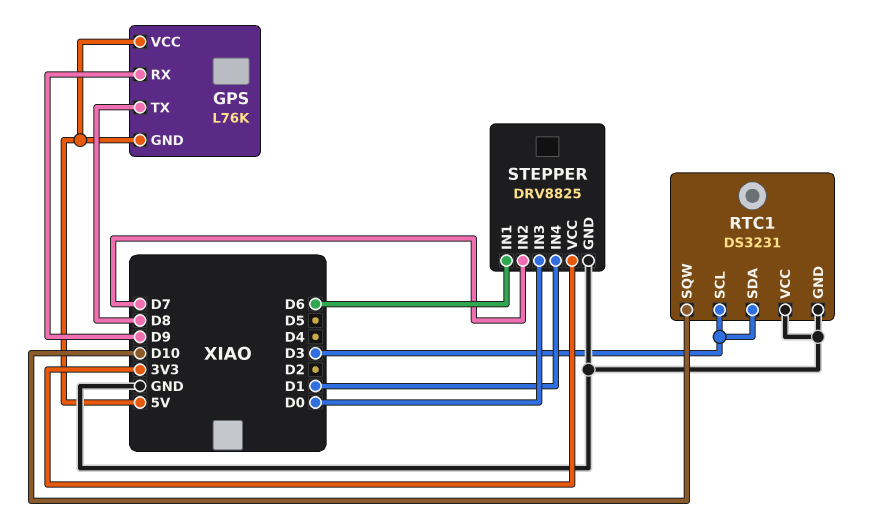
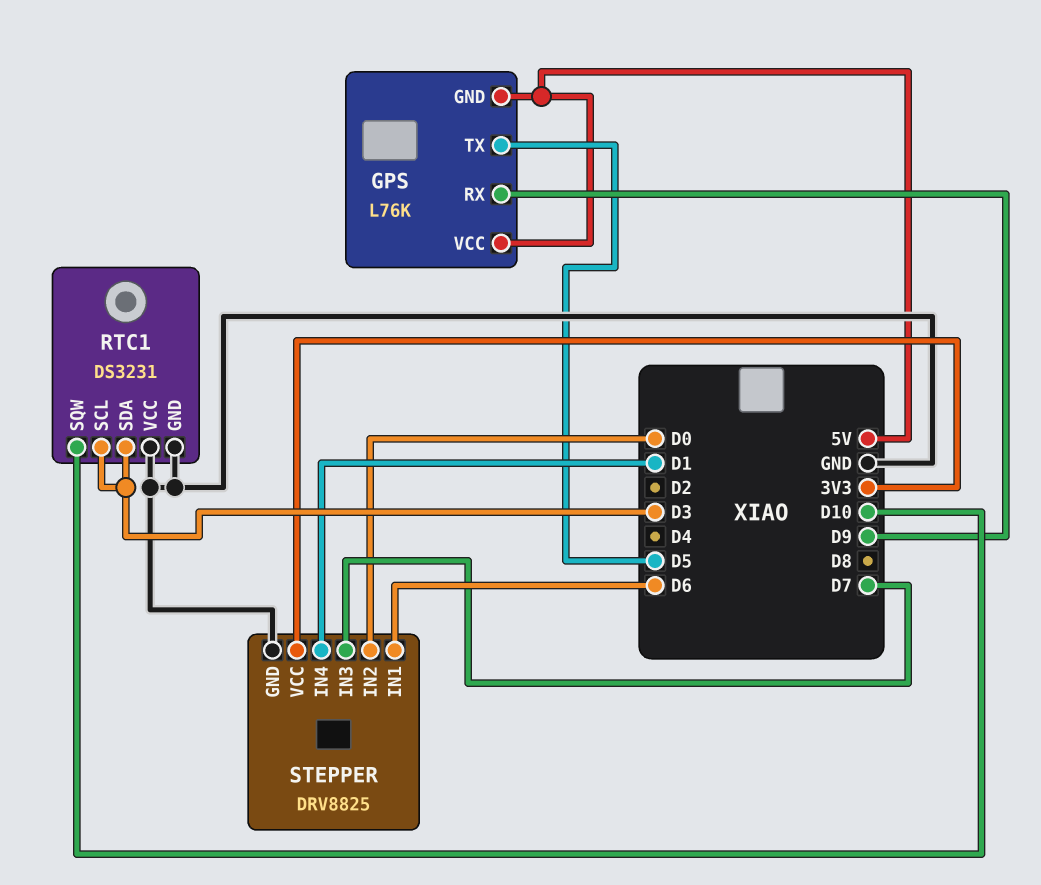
GPS pin TX: D8 -> D5
STEPPER pin IN2: D7 -> D0
STEPPER pin IN3: D0 -> D7

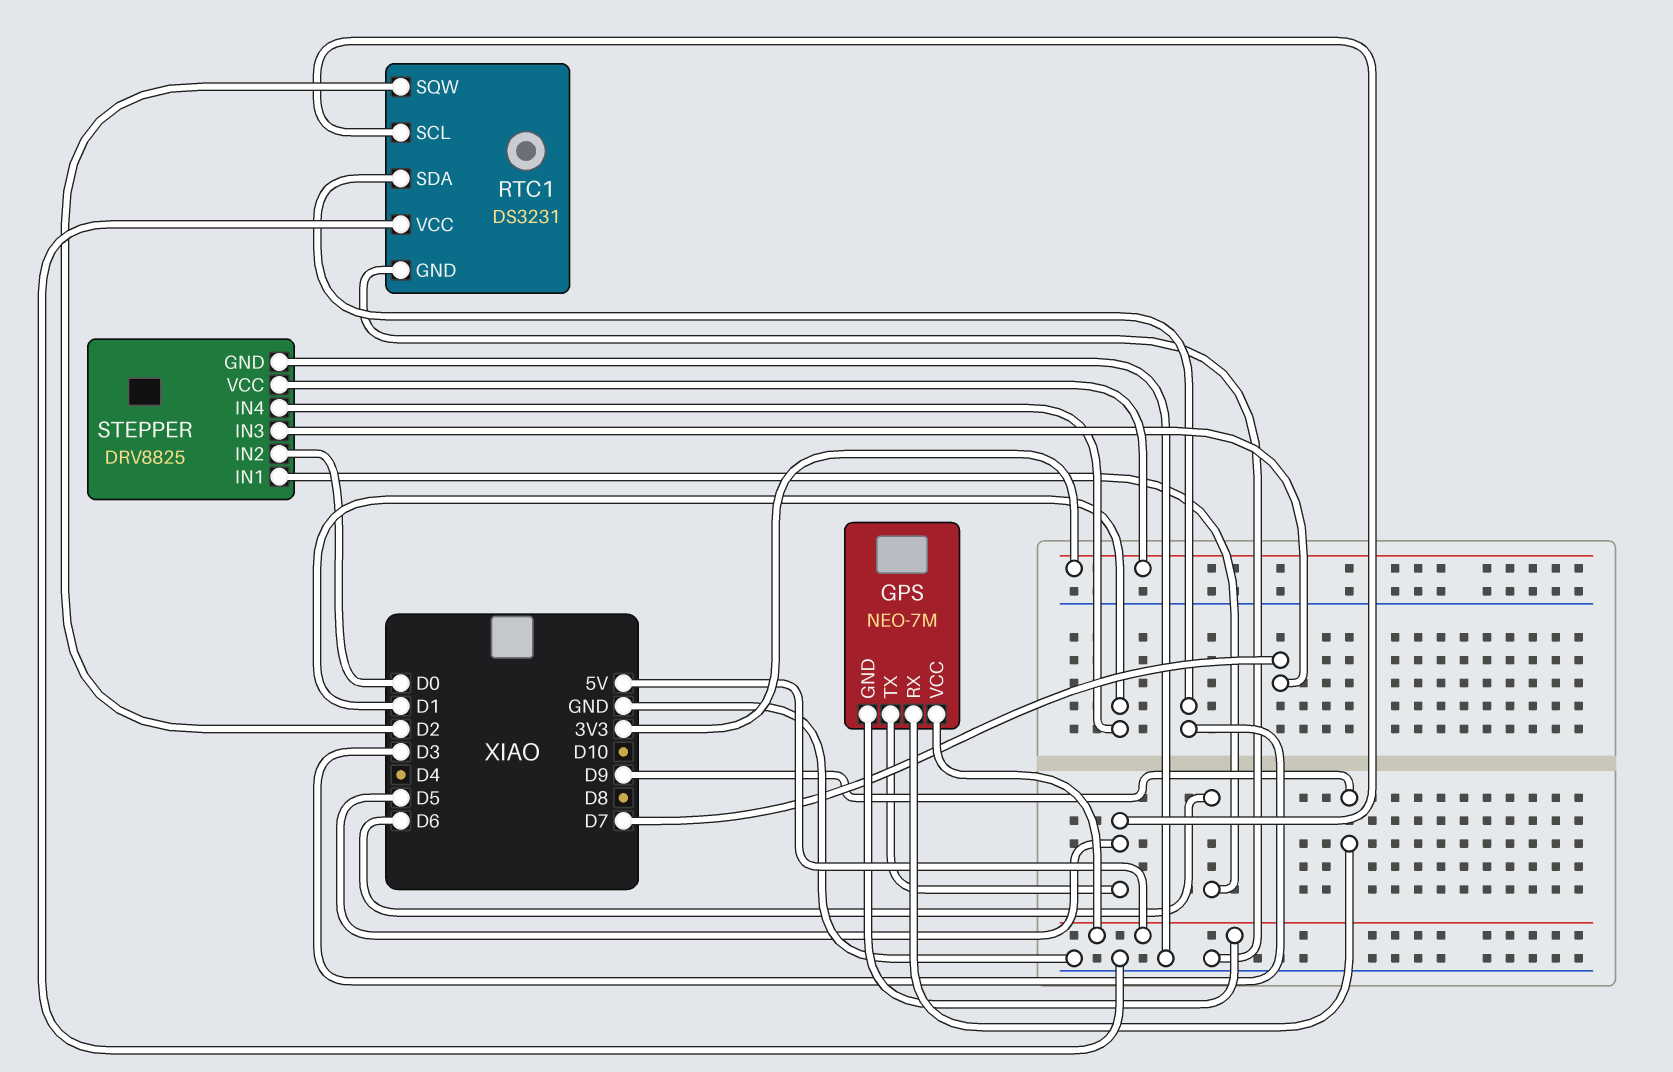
GPS: L76K -> NEO-7M
RTC1 pin SCL: D3 -> D5
RTC1 pin SQW: D10 -> D2

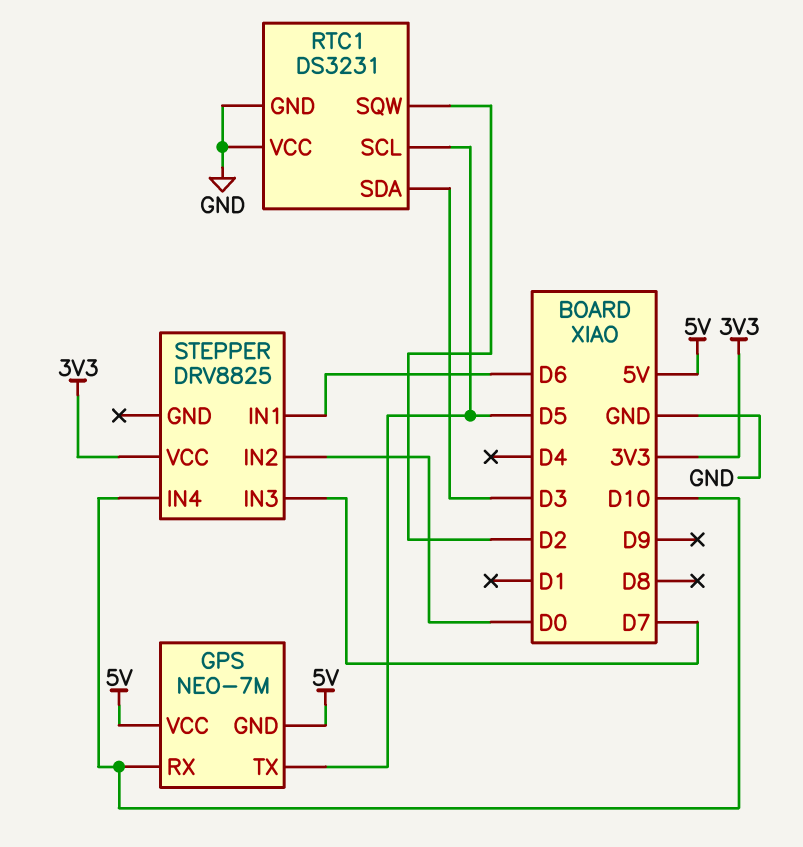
GPS pin RX: D9 -> D10
STEPPER pin GND: GND -> none
STEPPER pin IN4: D1 -> D10

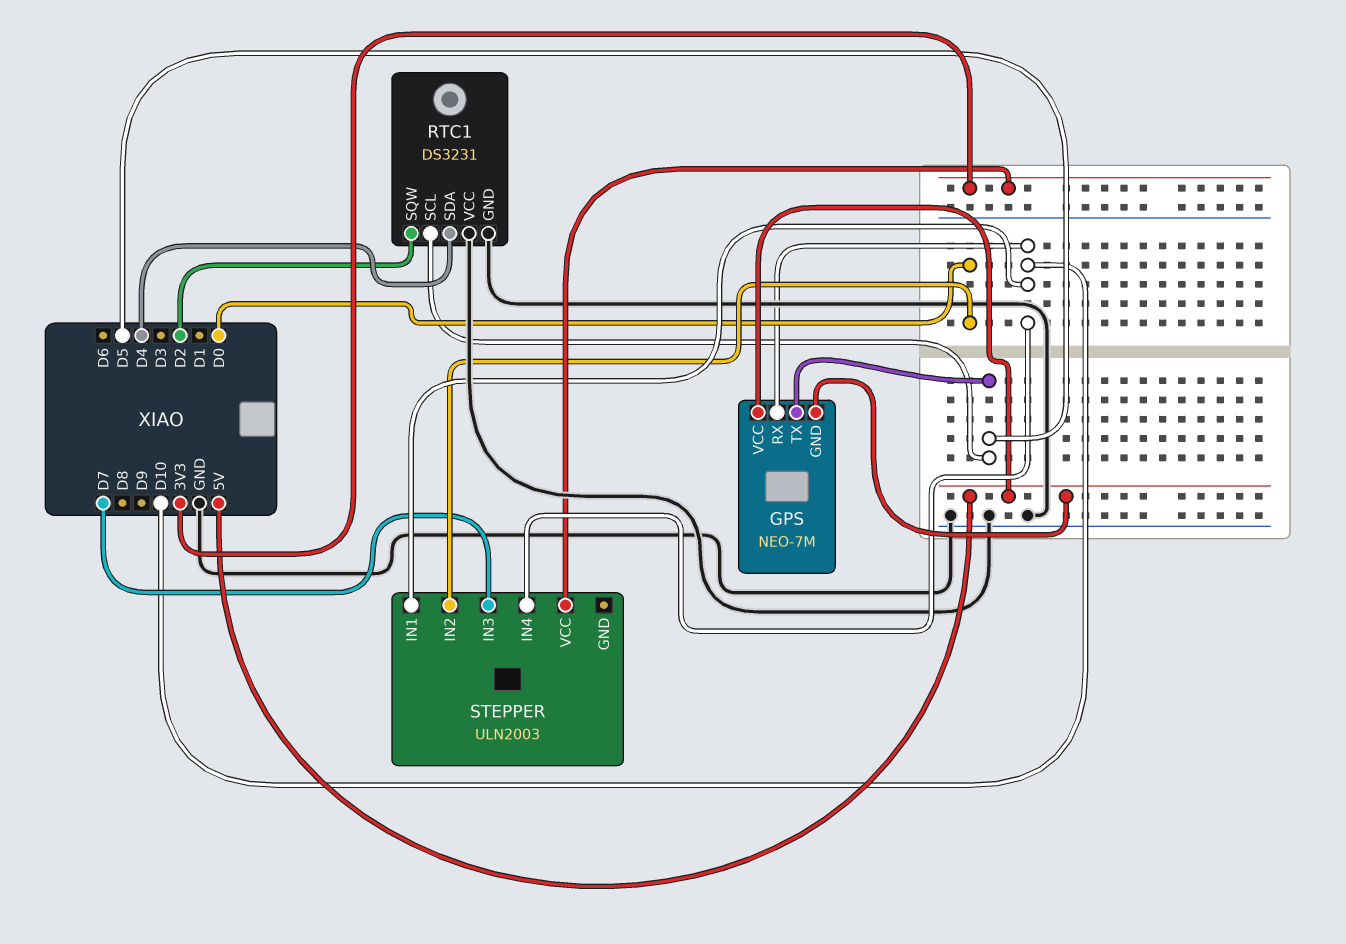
RTC1 pin SDA: D3 -> D4
STEPPER: DRV8825 -> ULN2003
STEPPER pin IN1: D6 -> D10

